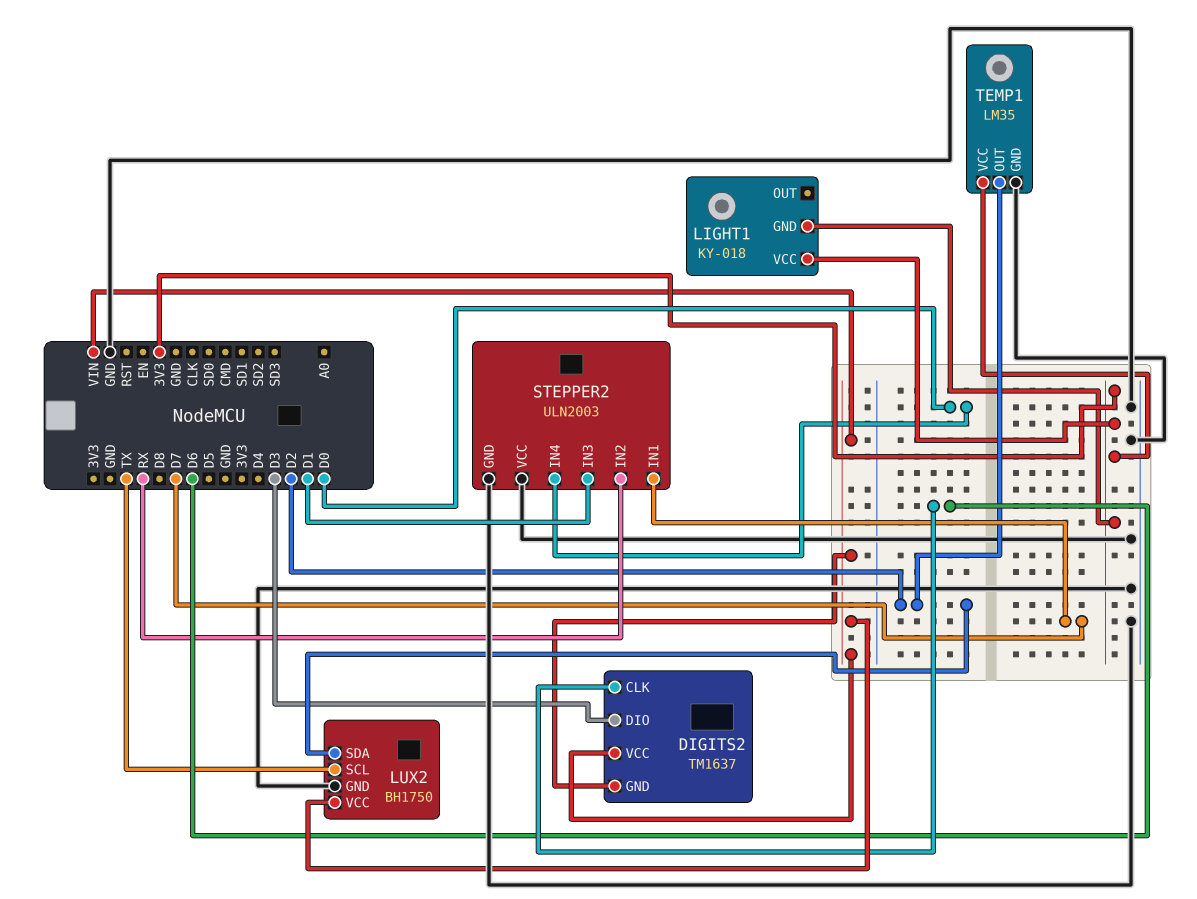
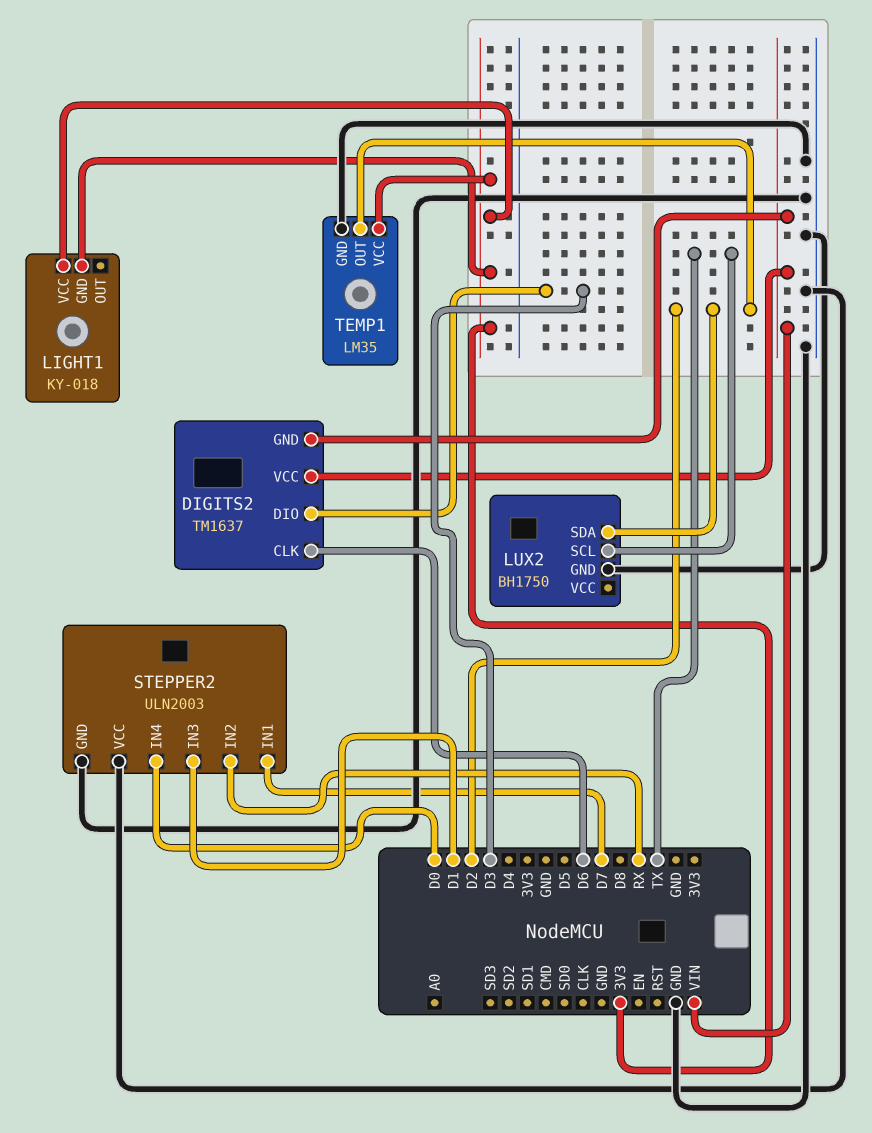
LUX2 pin VCC: VIN -> none

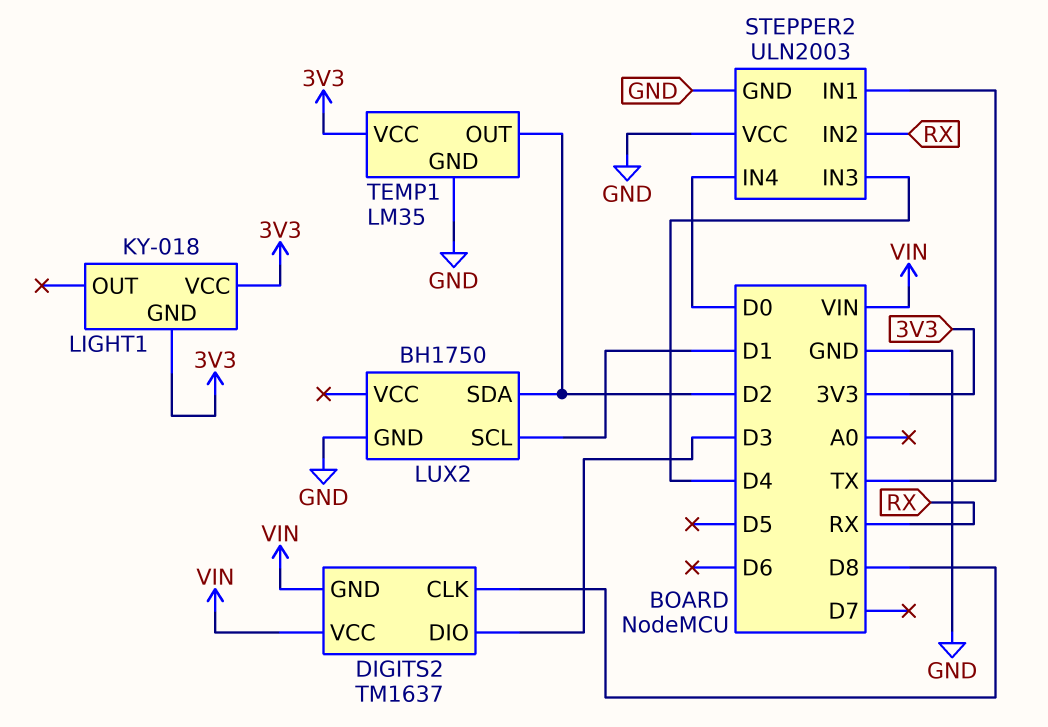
DIGITS2 pin CLK: D6 -> D8
LUX2 pin SCL: TX -> D1
STEPPER2 pin IN1: D7 -> TX
STEPPER2 pin IN3: D1 -> D4

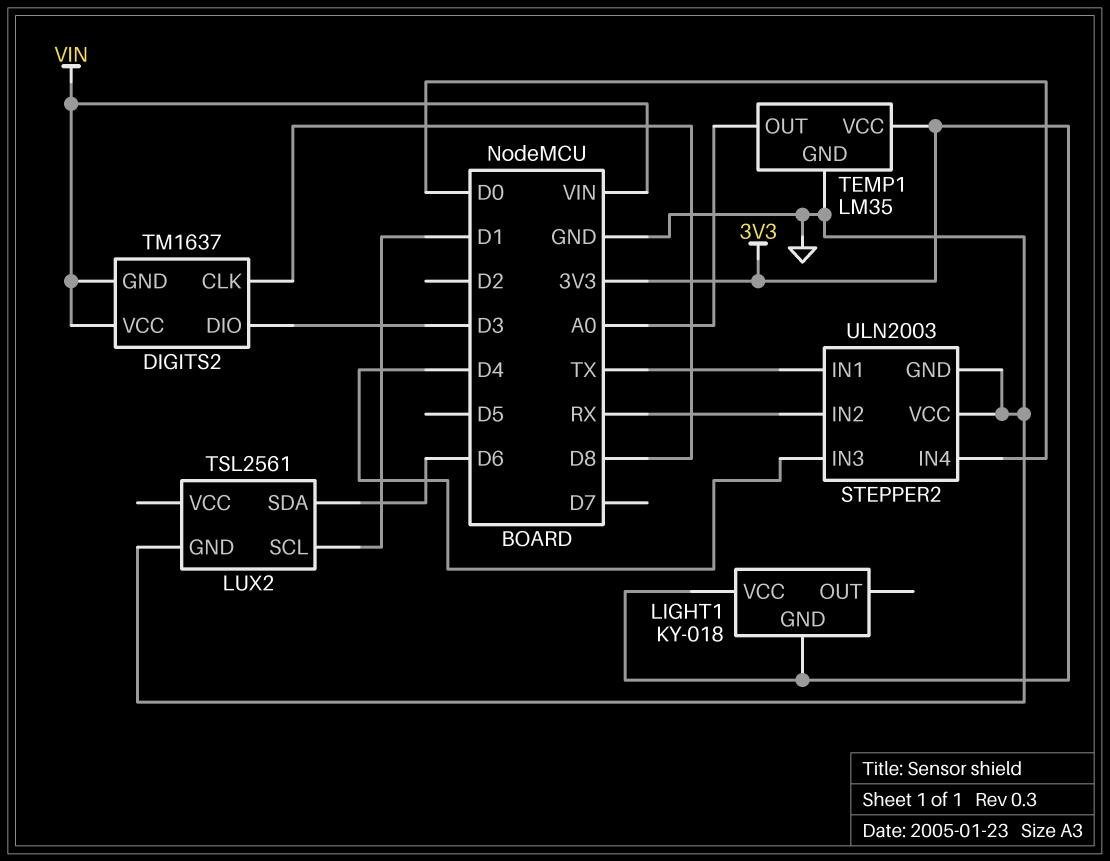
LUX2: BH1750 -> TSL2561
LUX2 pin SDA: D2 -> D6
TEMP1 pin OUT: D2 -> A0

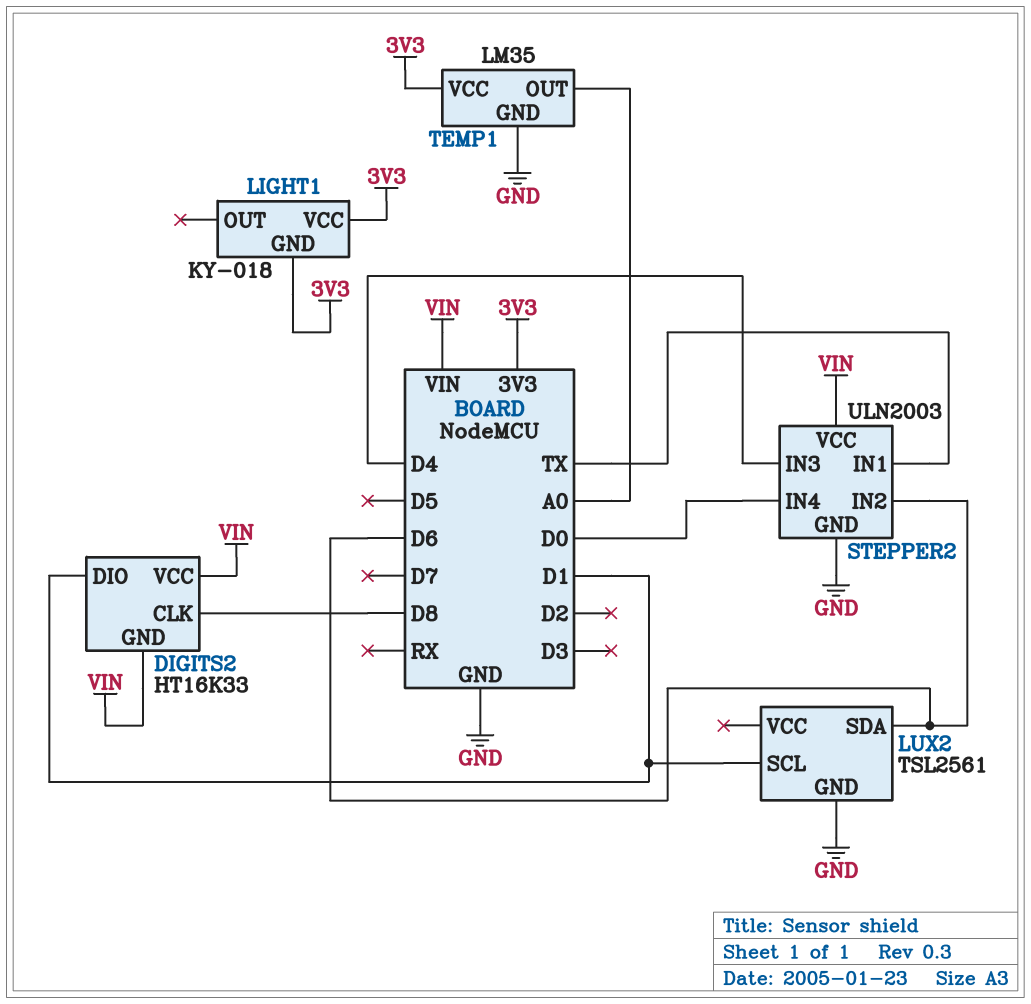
DIGITS2: TM1637 -> HT16K33
DIGITS2 pin DIO: D3 -> D1
STEPPER2 pin IN2: RX -> D6
STEPPER2 pin VCC: GND -> VIN

